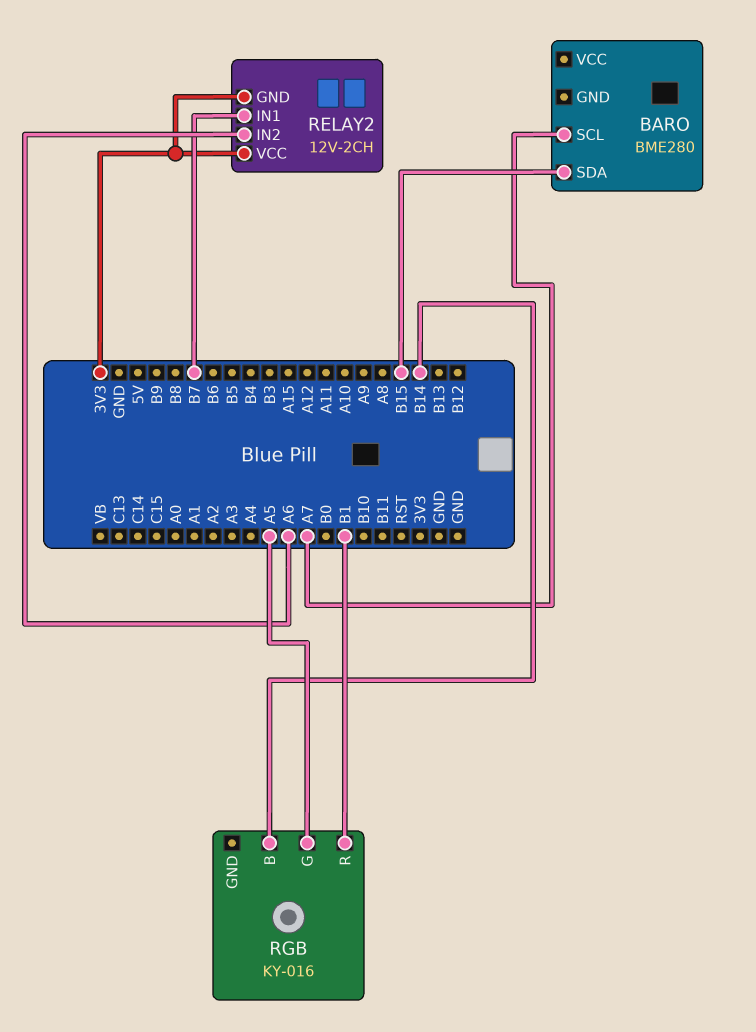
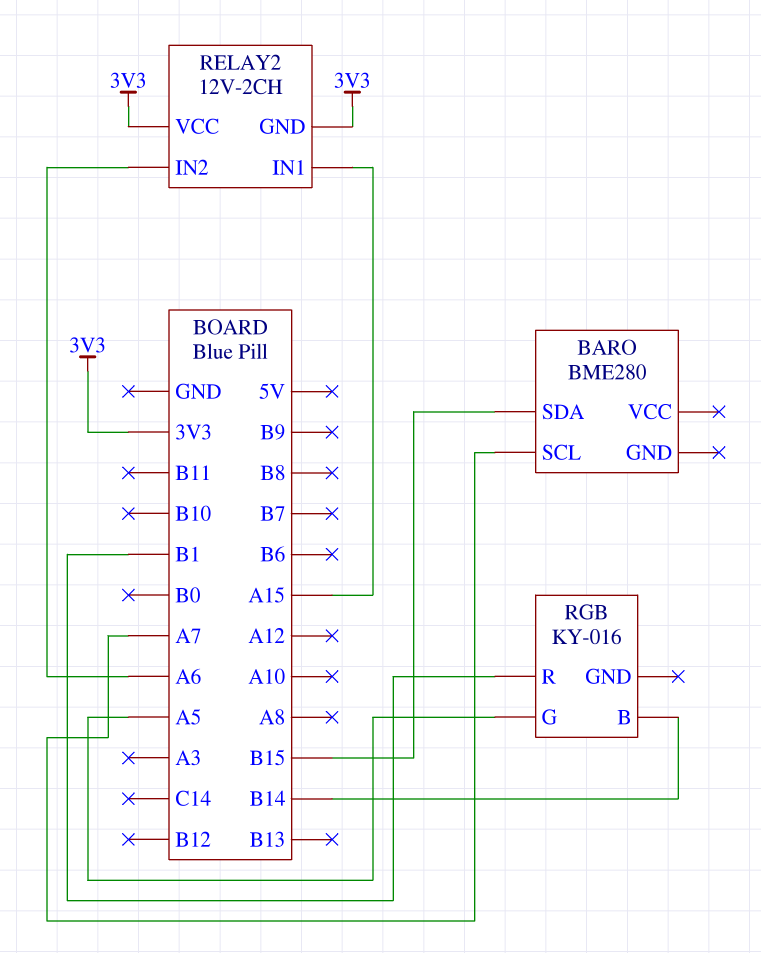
RELAY2 pin IN1: B7 -> A15

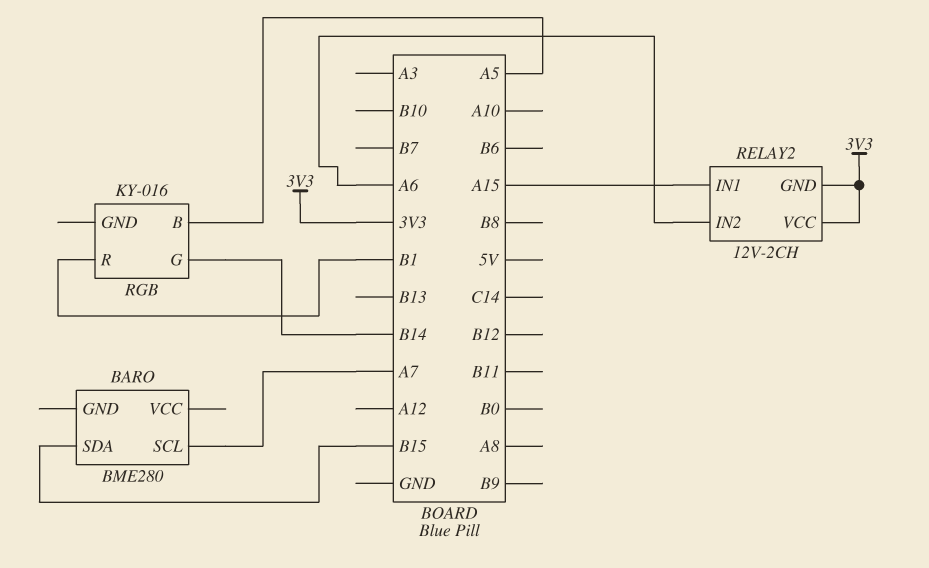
RGB pin B: B14 -> A5
RGB pin G: A5 -> B14

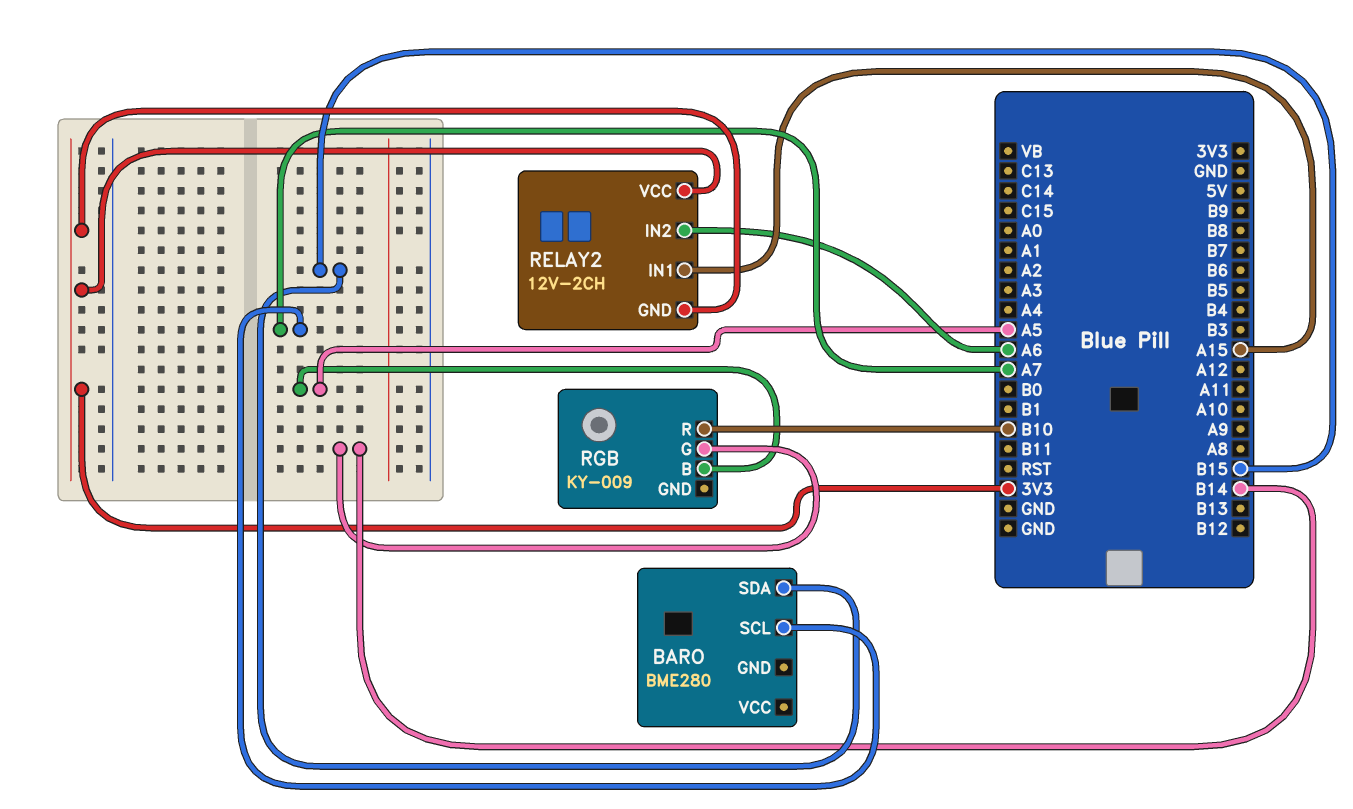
RGB: KY-016 -> KY-009
RGB pin R: B1 -> B10

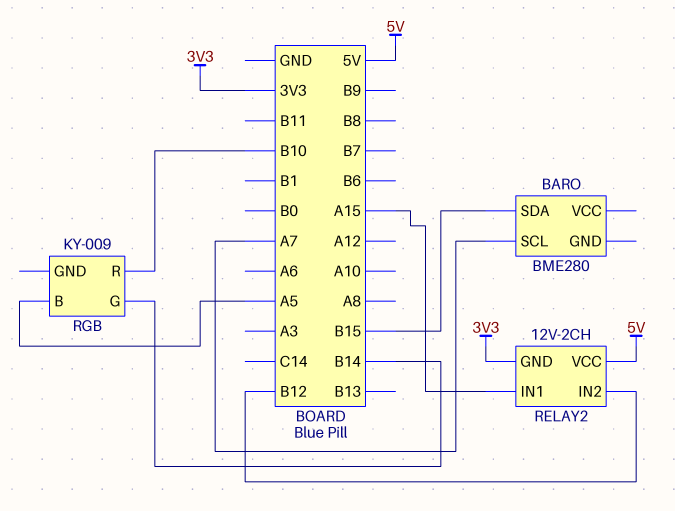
RELAY2 pin IN2: A6 -> B12
RELAY2 pin VCC: 3V3 -> 5V

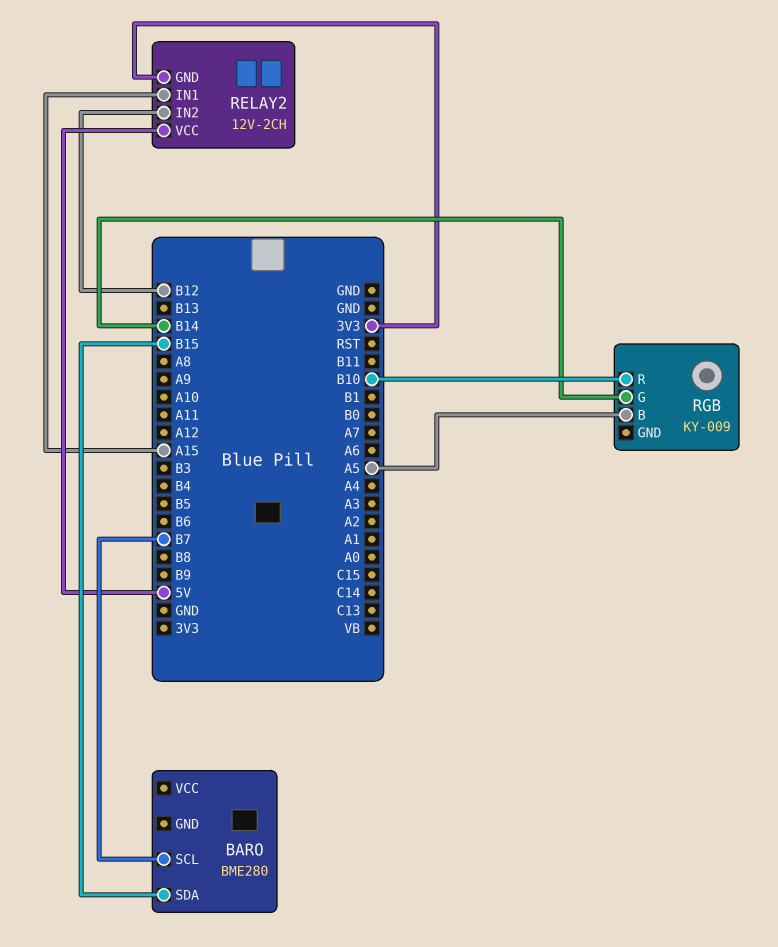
BARO pin SCL: A7 -> B7

